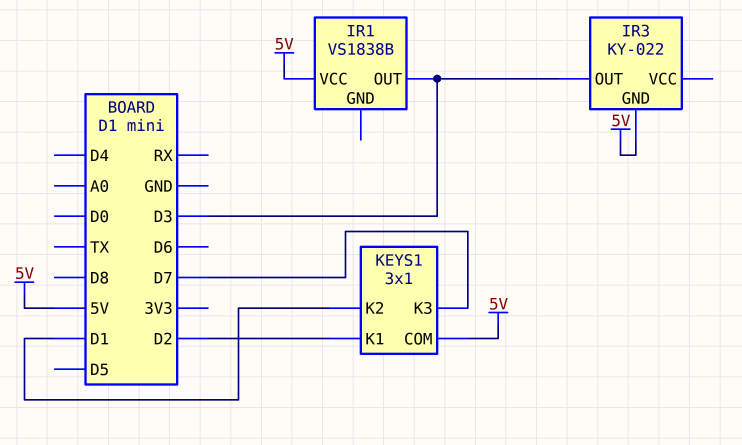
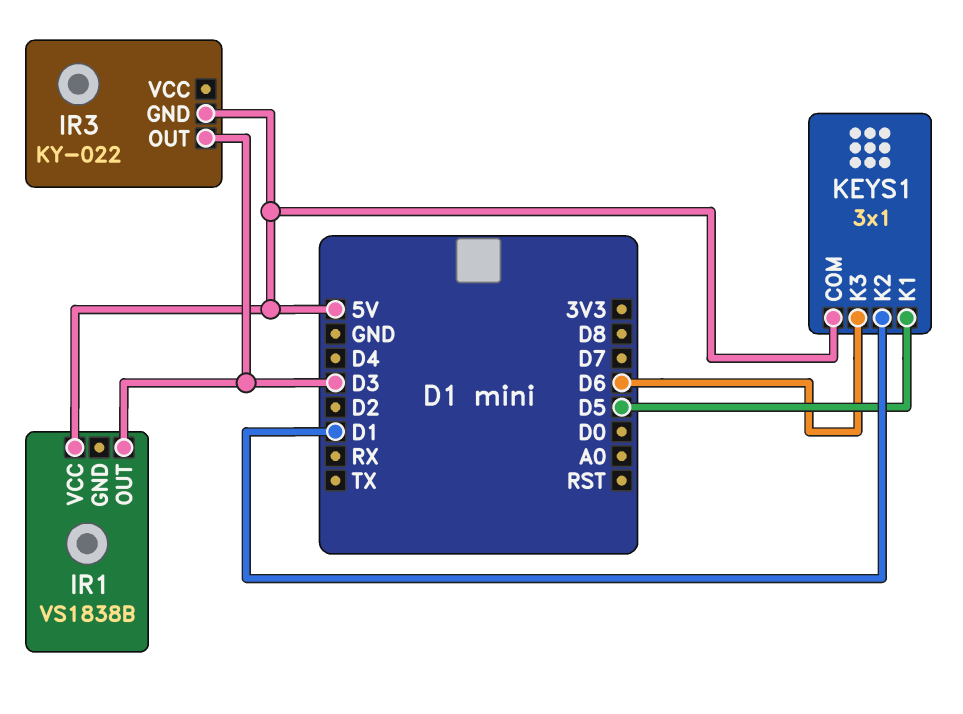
KEYS1 pin K1: D2 -> D5
KEYS1 pin K3: D7 -> D6

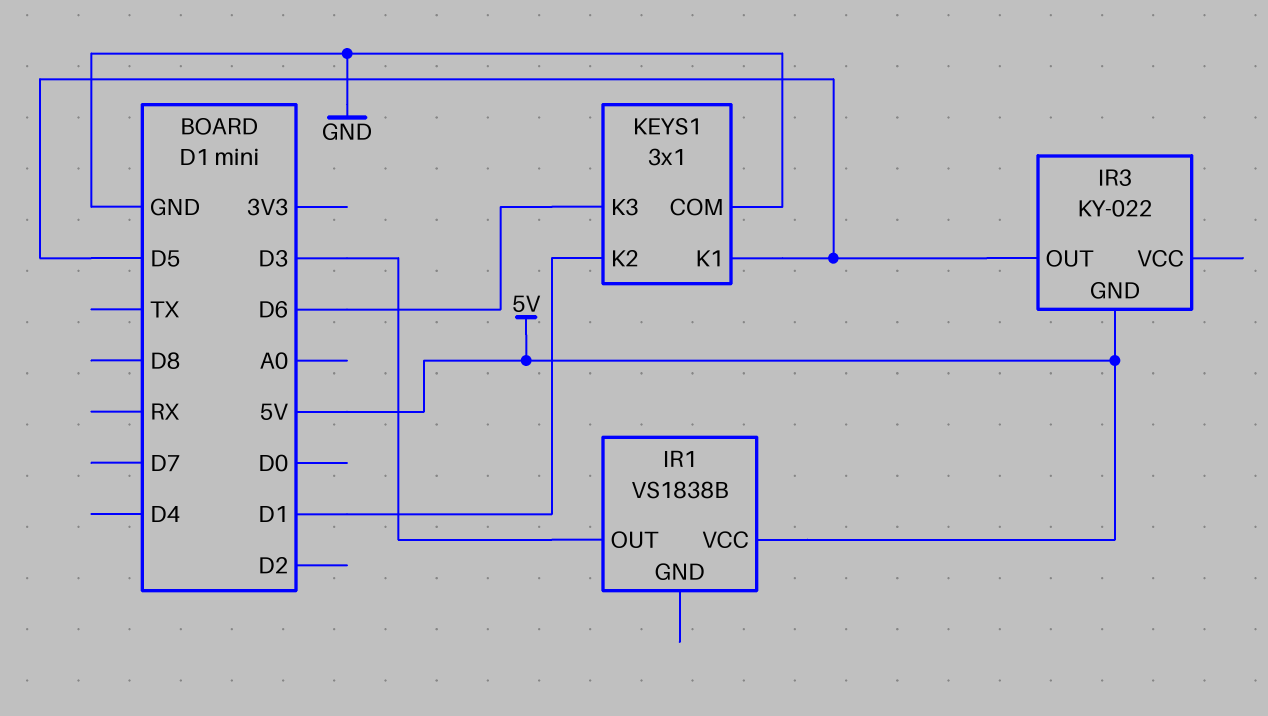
IR3 pin OUT: D3 -> D5
KEYS1 pin COM: 5V -> GND

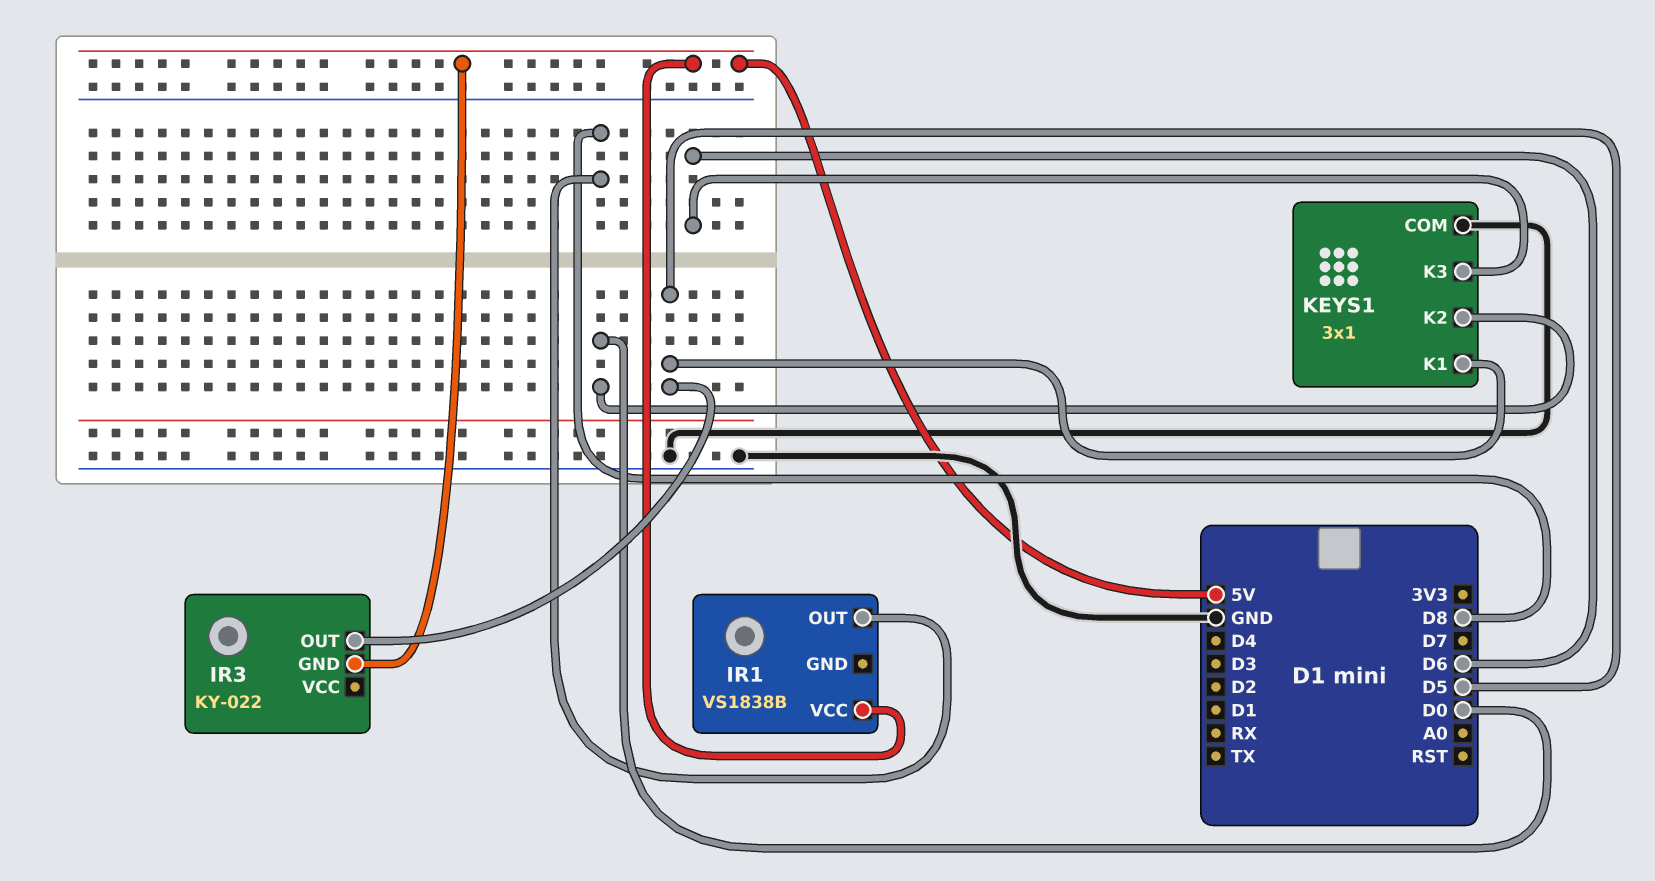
IR1 pin OUT: D3 -> D8
KEYS1 pin K2: D1 -> D0

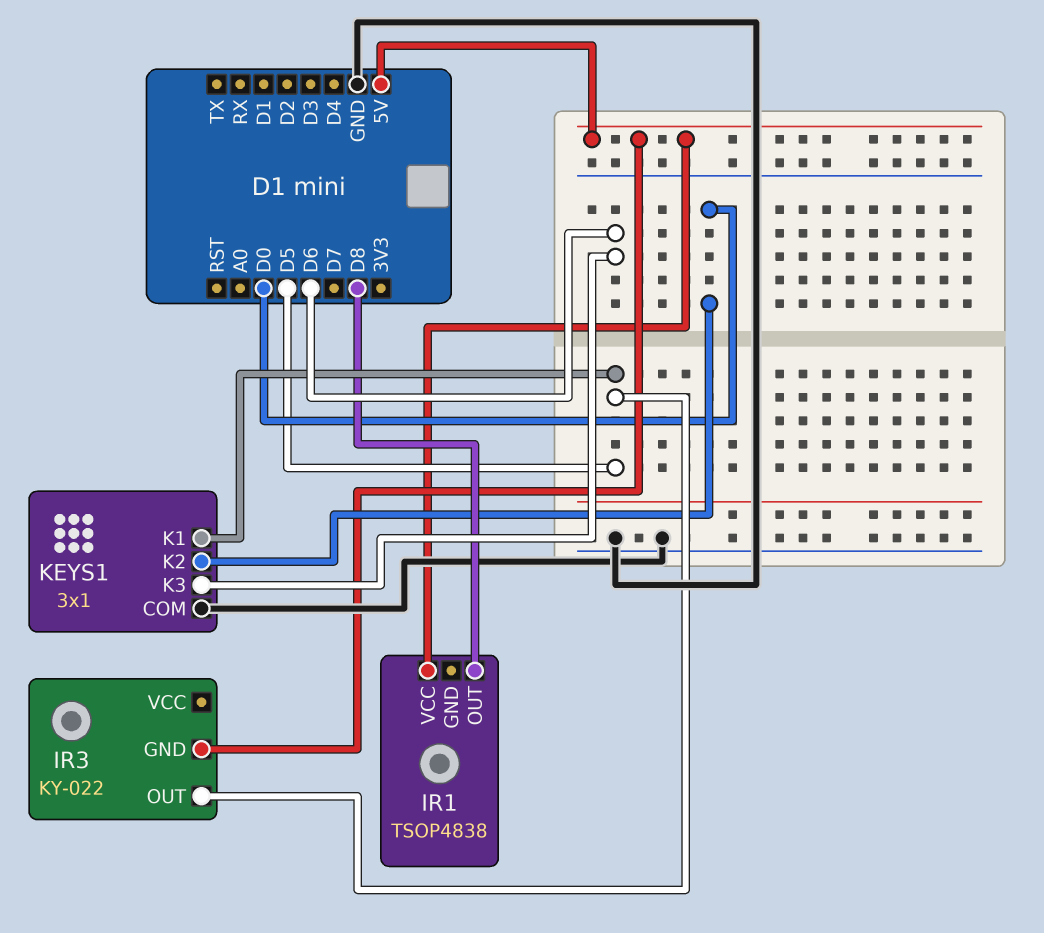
IR1: VS1838B -> TSOP4838

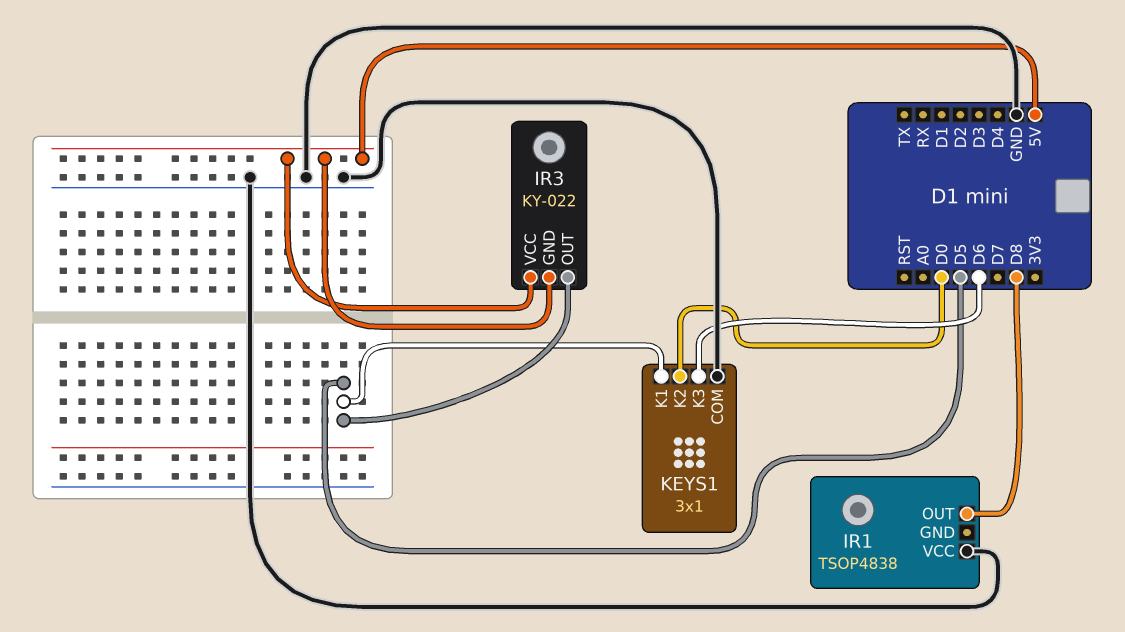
IR1 pin VCC: 5V -> GND
IR3 pin VCC: none -> 5V

